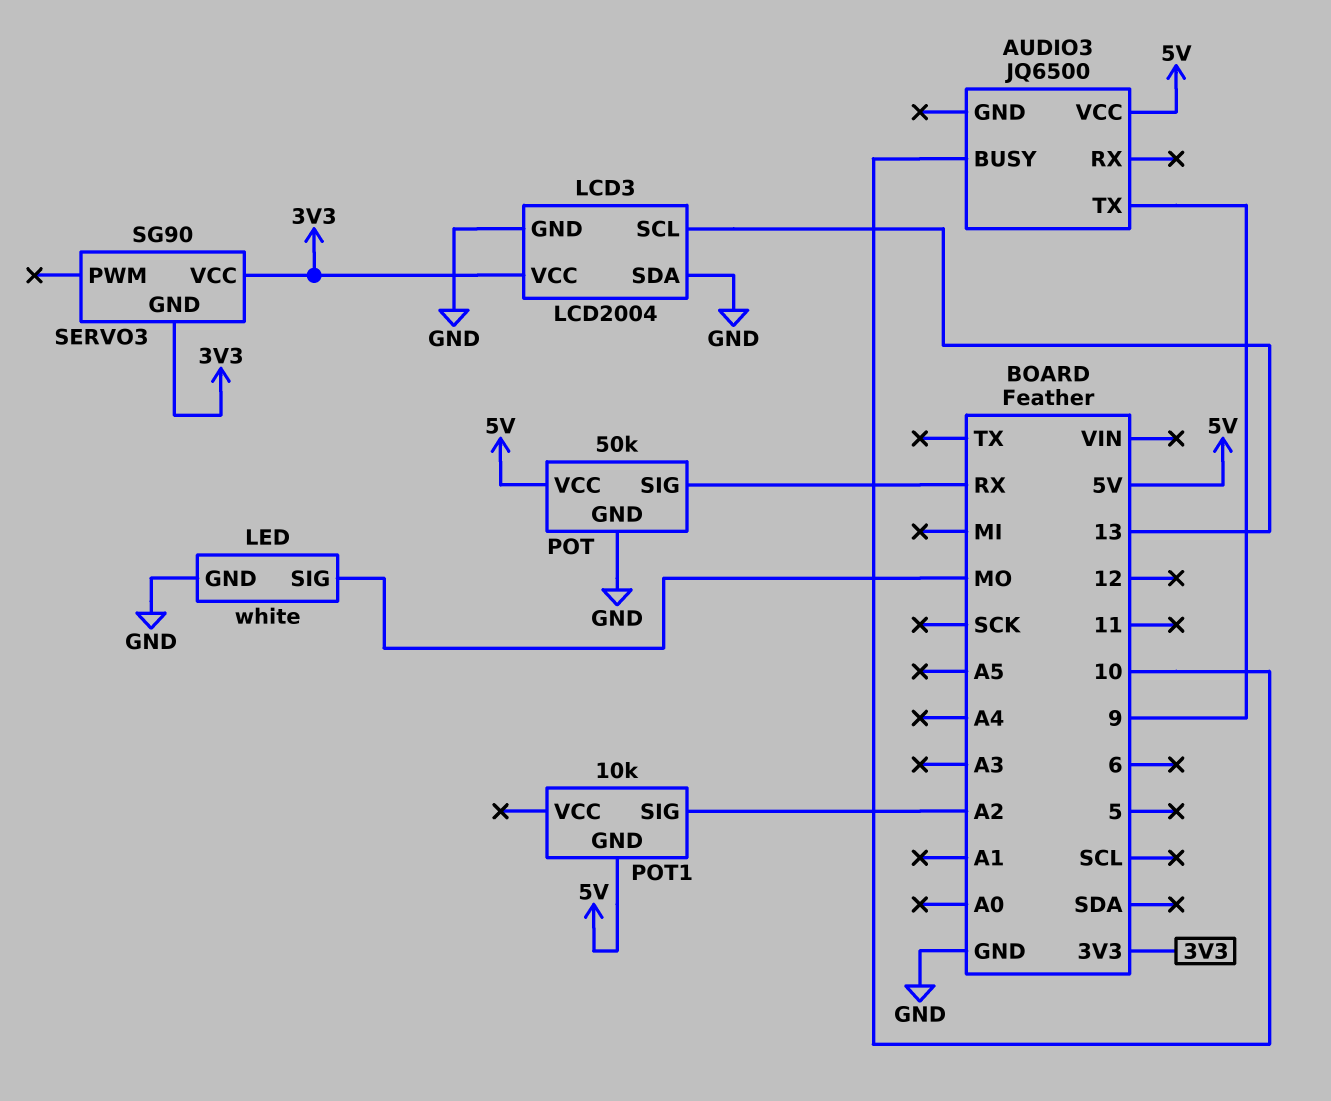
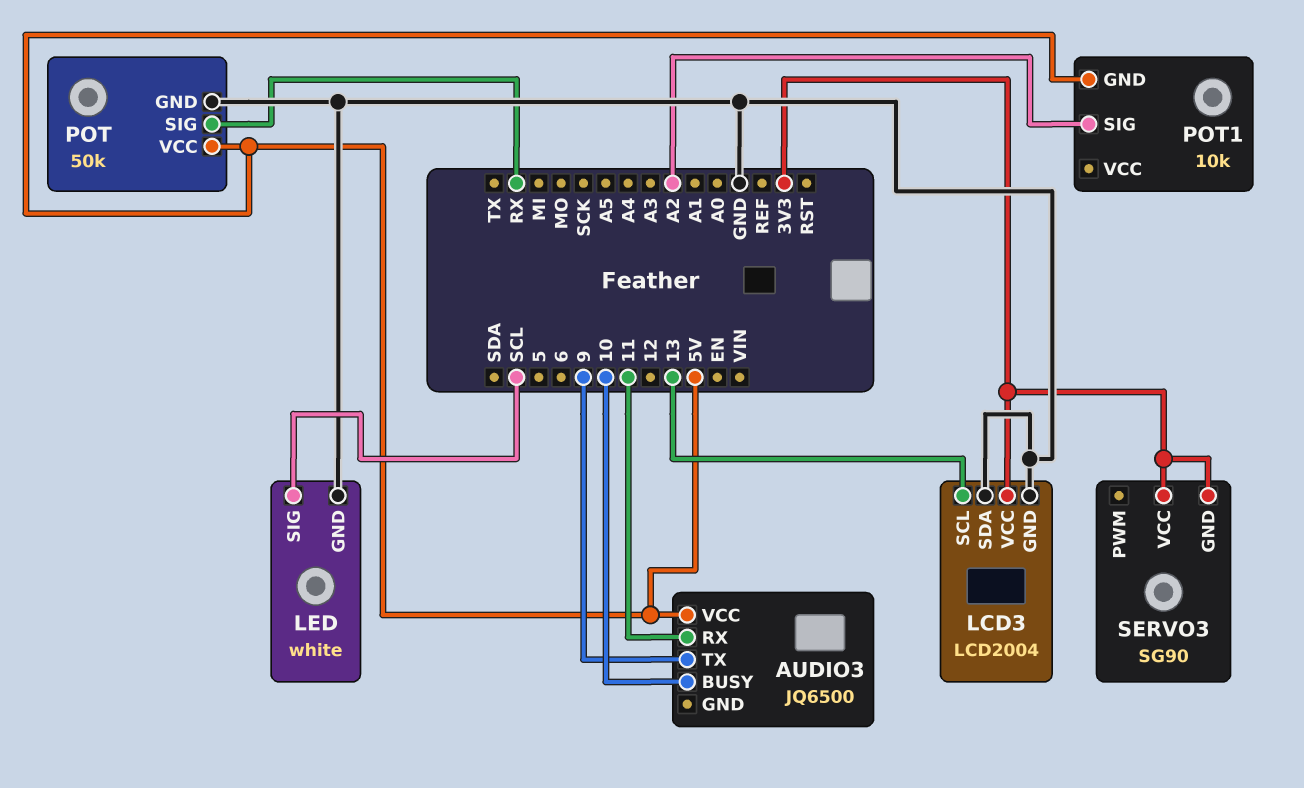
AUDIO3 pin RX: none -> 11
LED pin SIG: MO -> SCL

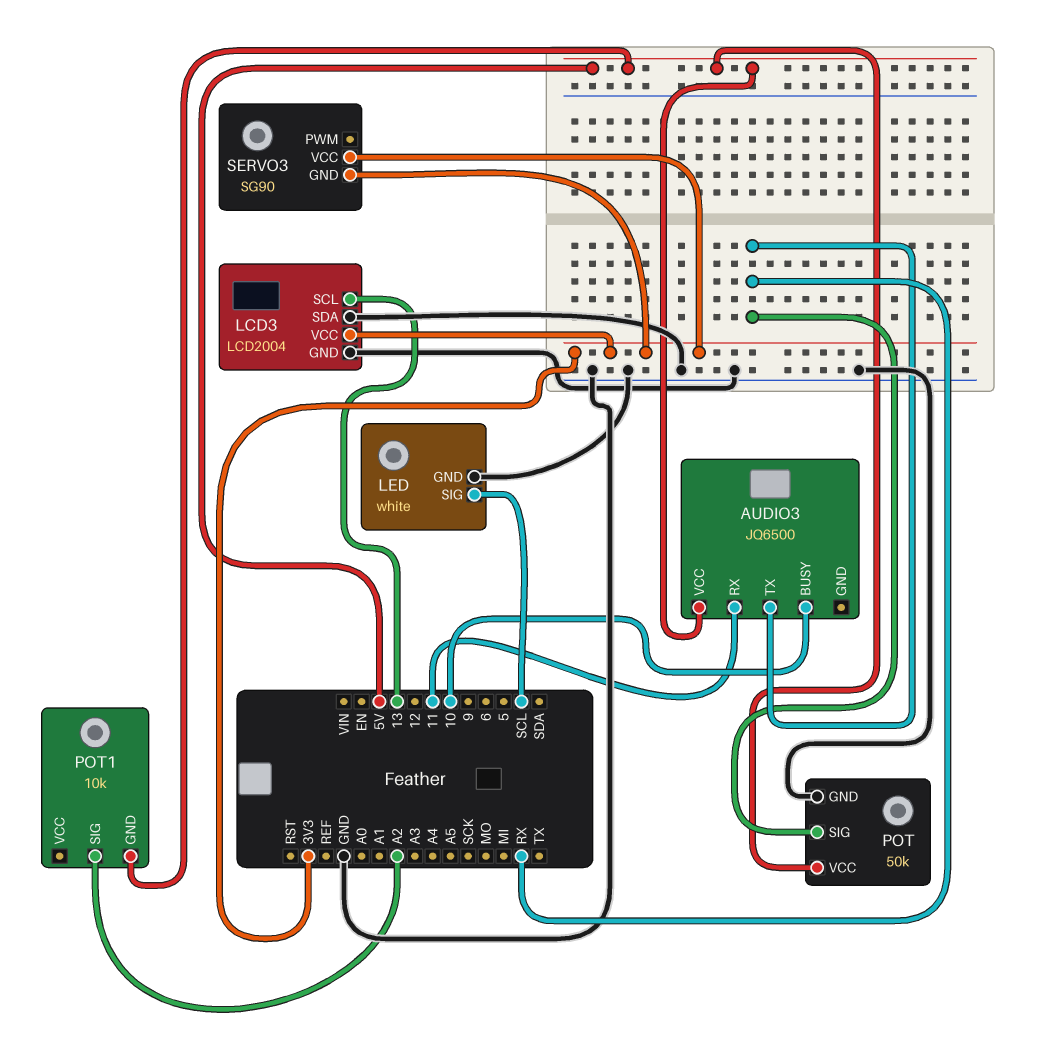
AUDIO3 pin TX: 9 -> RX

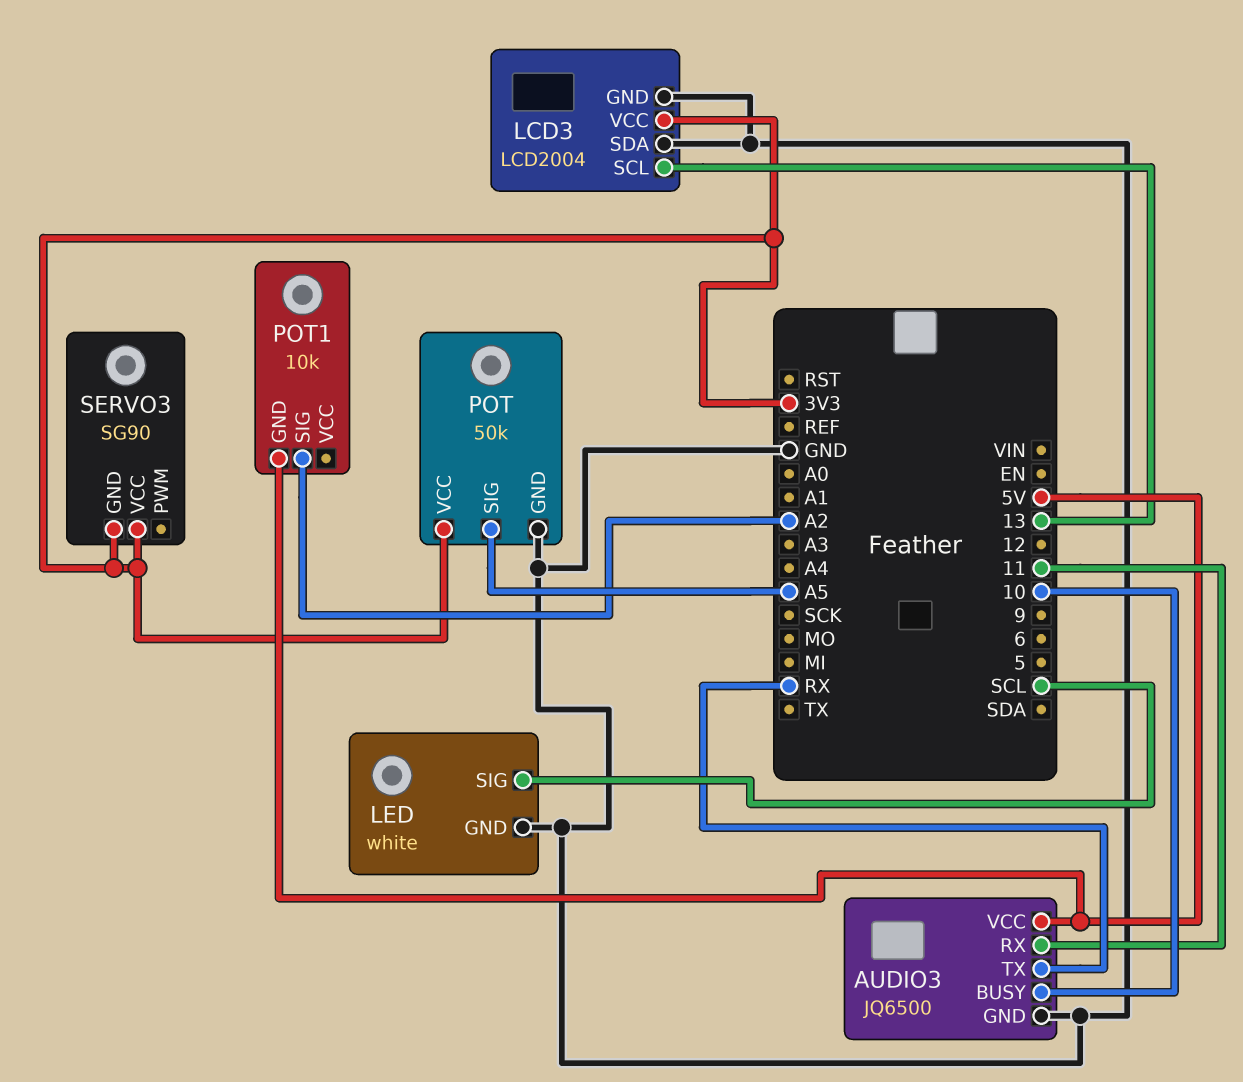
AUDIO3 pin GND: none -> GND
POT pin SIG: RX -> A5
POT pin VCC: 5V -> 3V3

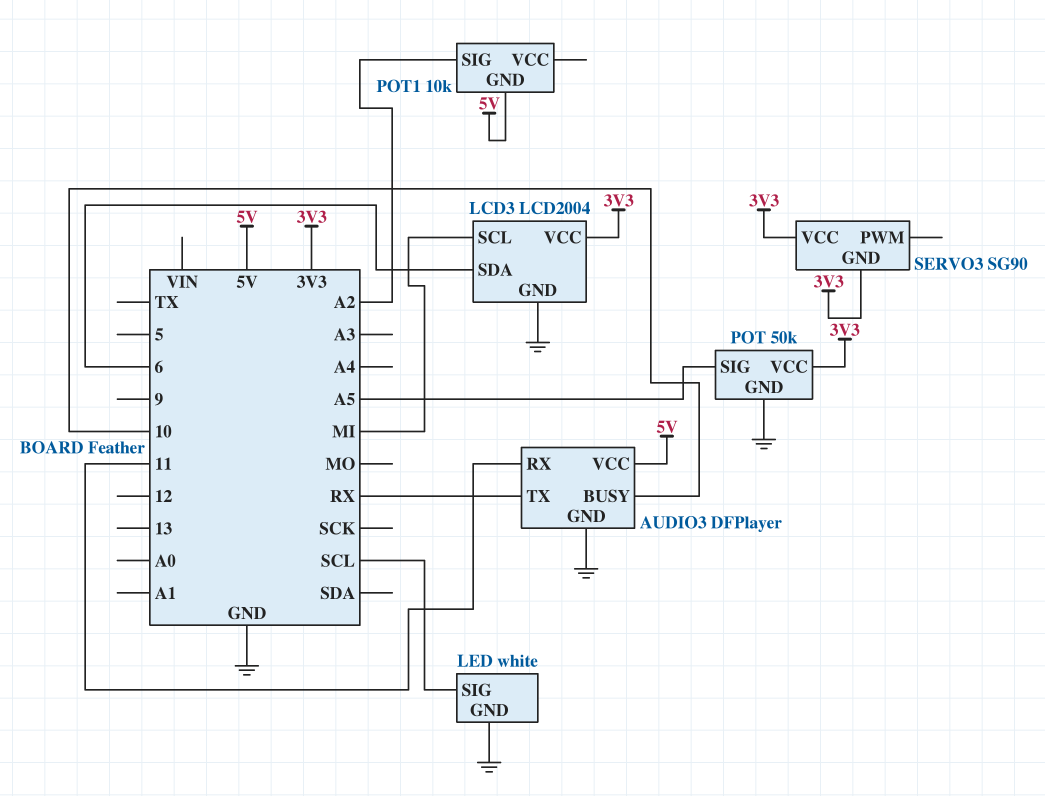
AUDIO3: JQ6500 -> DFPlayer
LCD3 pin SCL: 13 -> MI
LCD3 pin SDA: GND -> 6

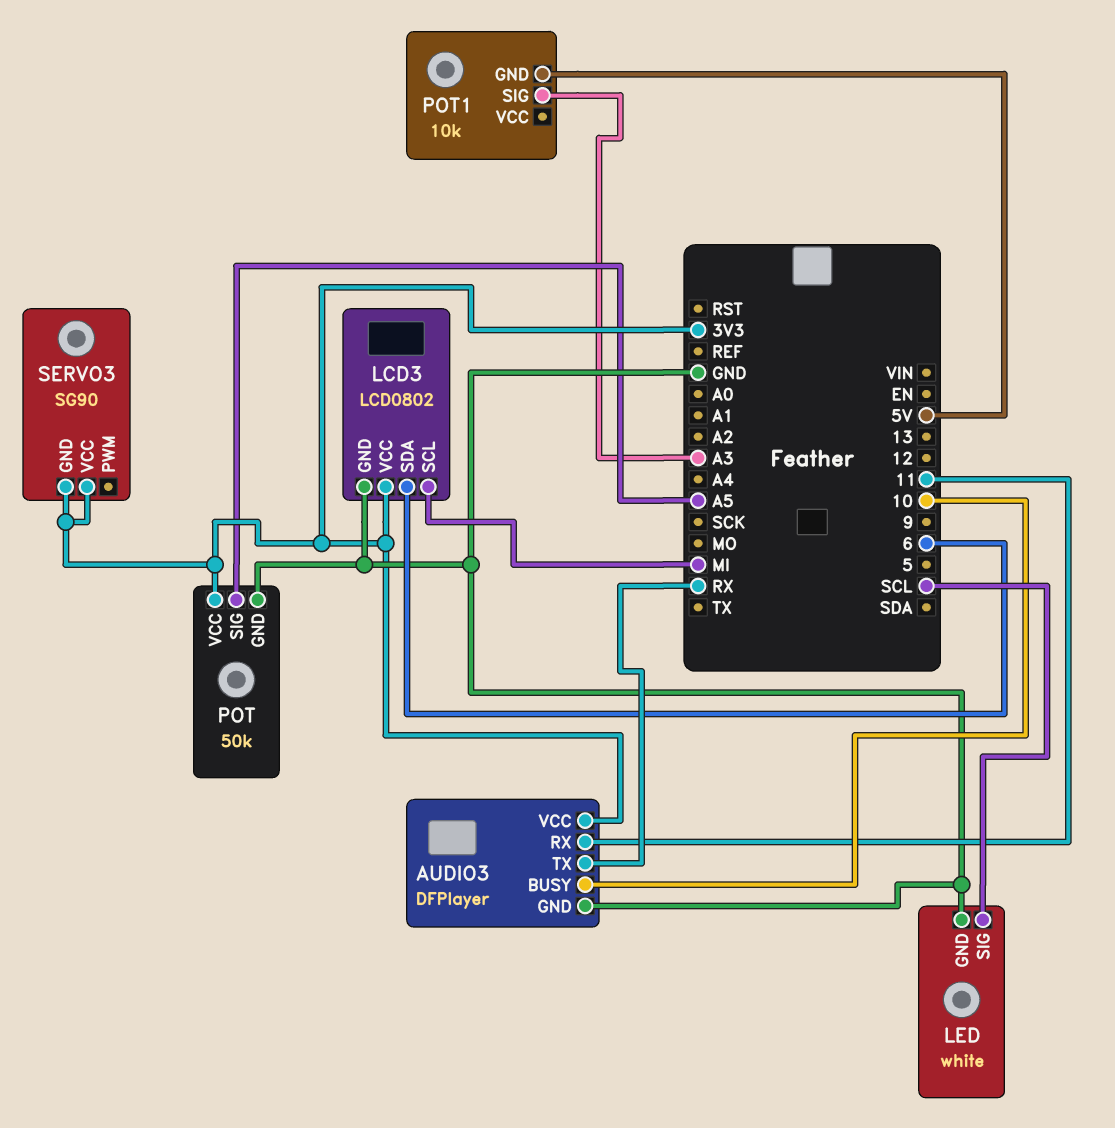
AUDIO3 pin VCC: 5V -> 3V3
LCD3: LCD2004 -> LCD0802
POT1 pin SIG: A2 -> A3

